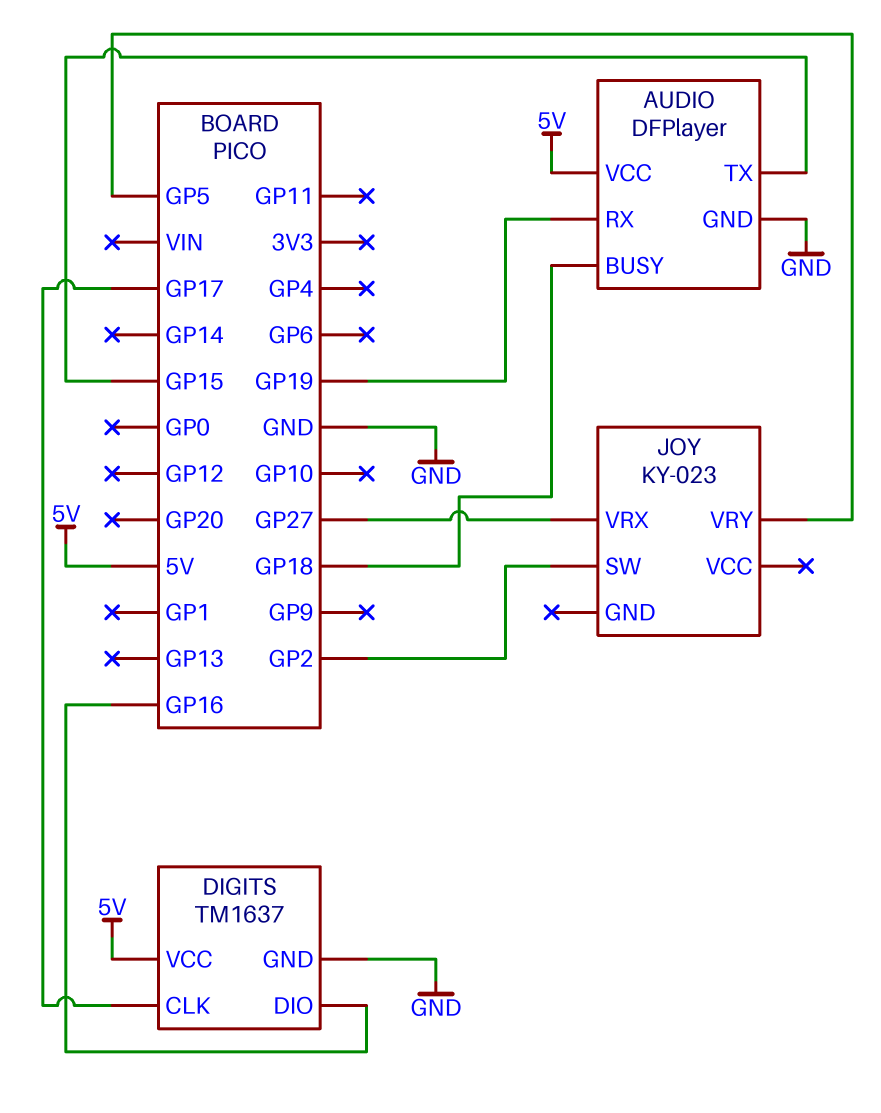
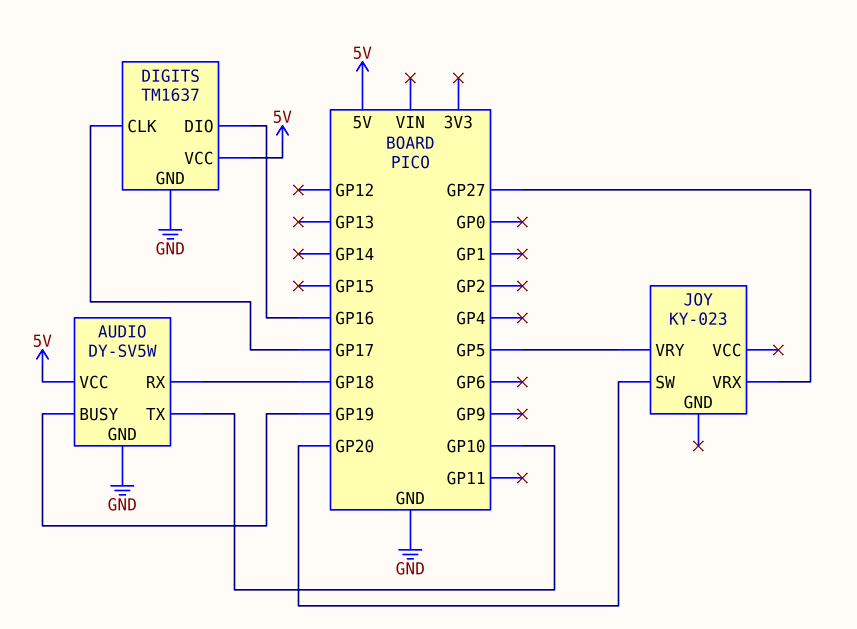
AUDIO: DFPlayer -> DY-SV5W
AUDIO pin BUSY: GP18 -> GP19
AUDIO pin RX: GP19 -> GP18
AUDIO pin TX: GP15 -> GP10
JOY pin SW: GP2 -> GP20

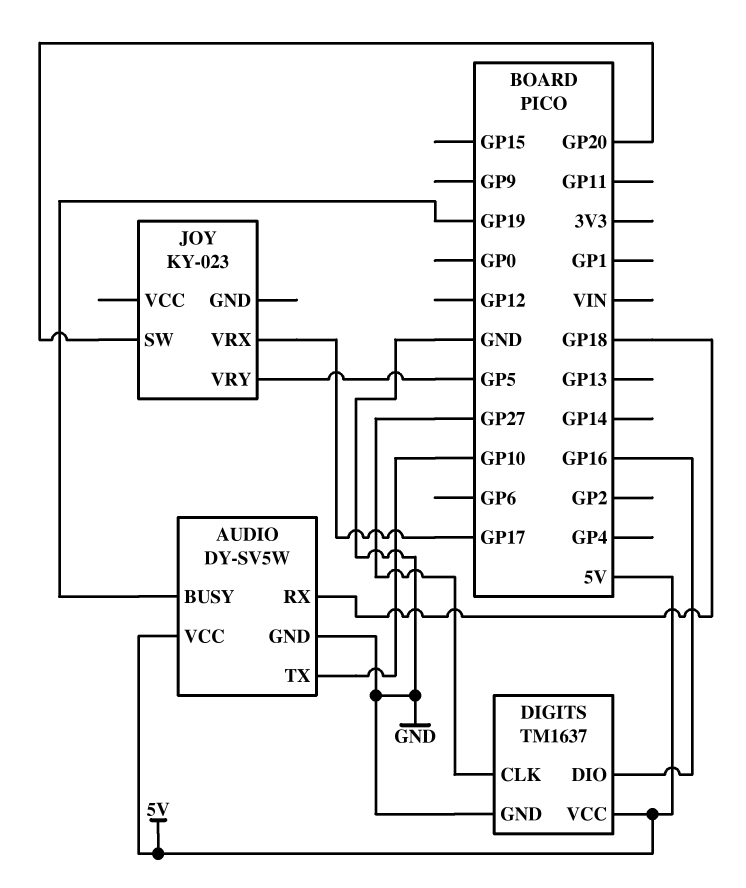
DIGITS pin CLK: GP17 -> GP27
JOY pin VRX: GP27 -> GP17

